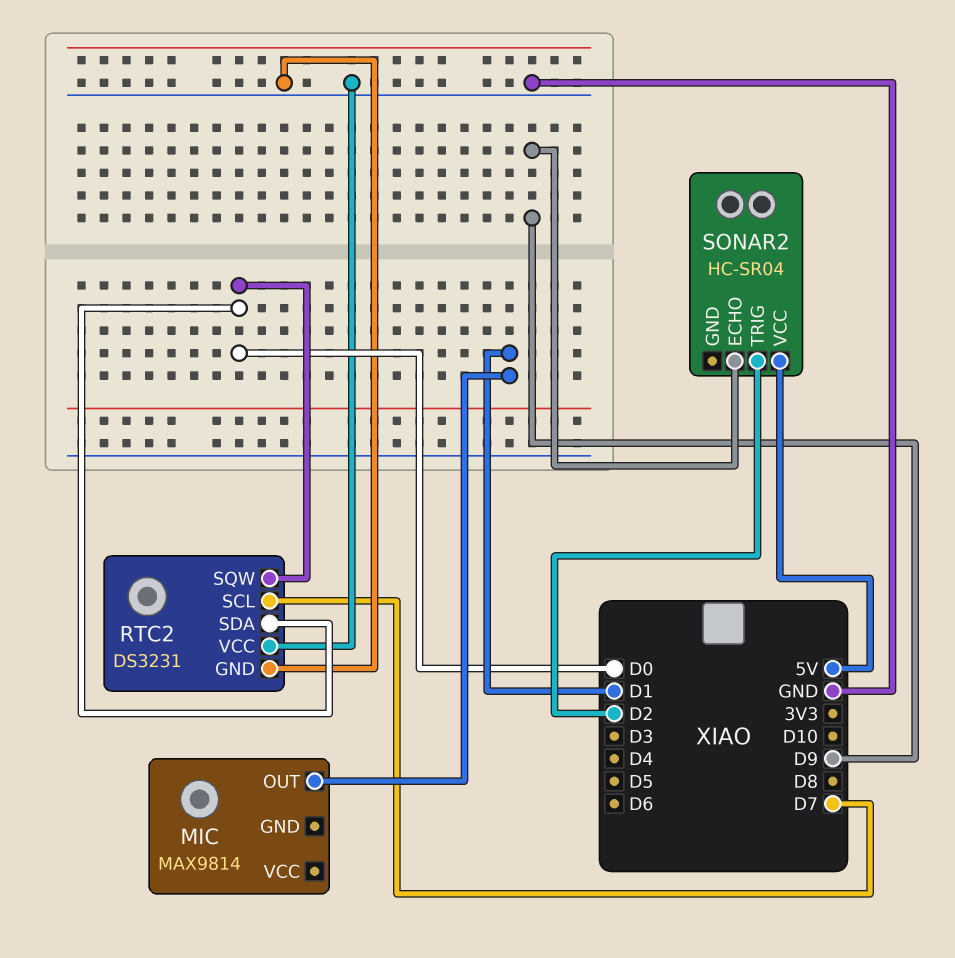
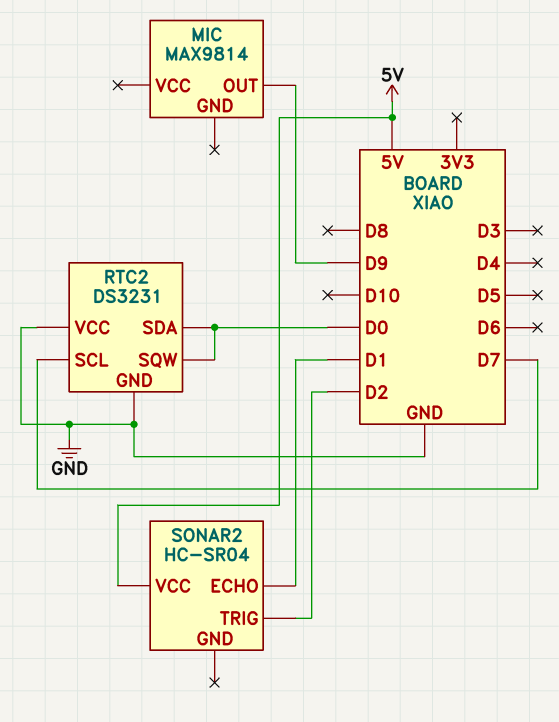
MIC pin OUT: D1 -> D9
SONAR2 pin ECHO: D9 -> D1

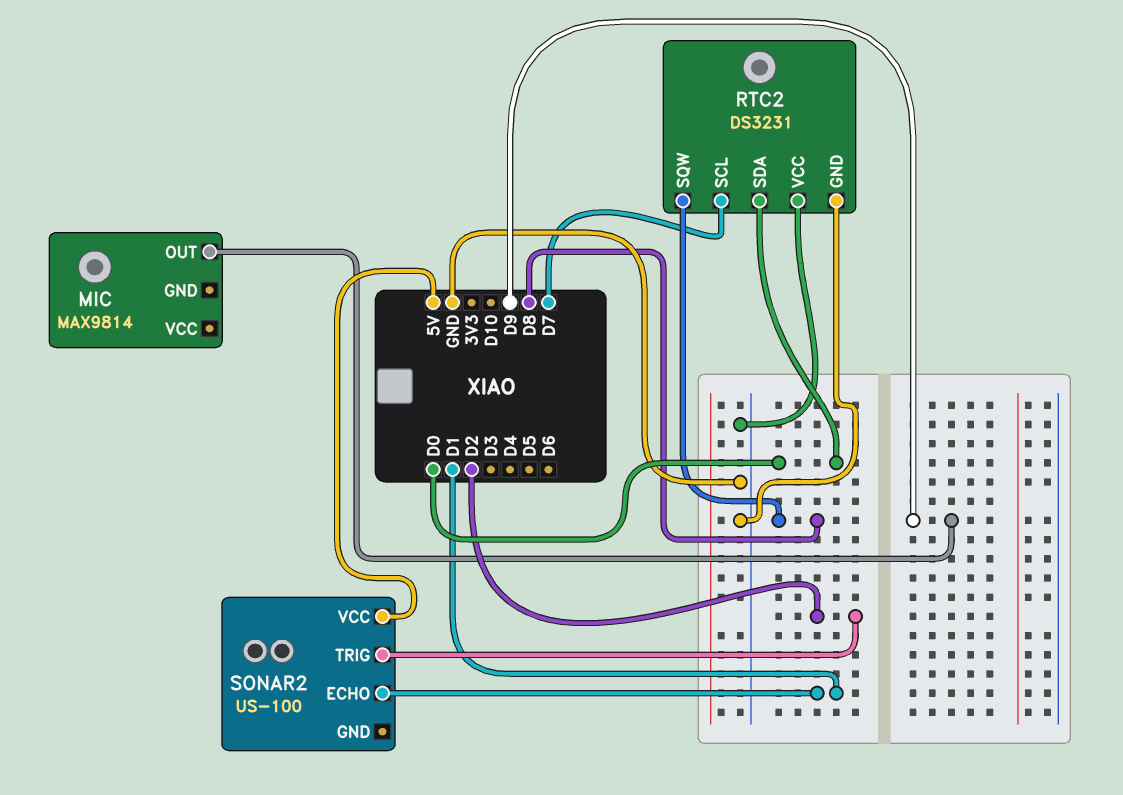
RTC2 pin SQW: D0 -> D8
SONAR2: HC-SR04 -> US-100

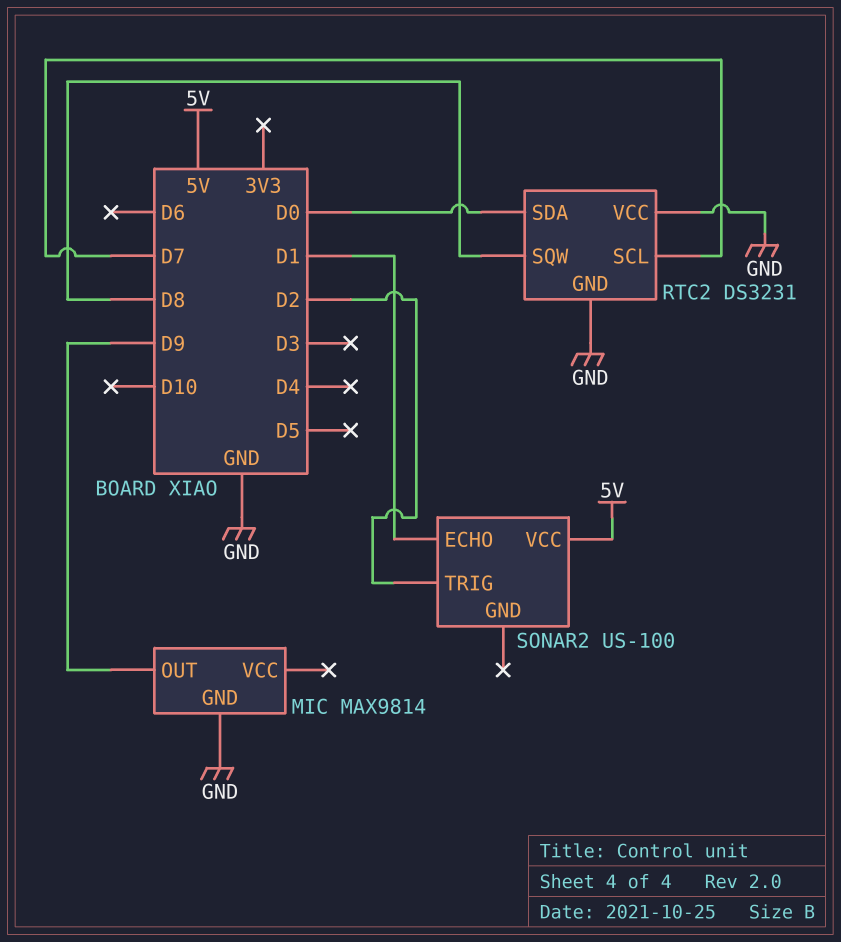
MIC pin GND: none -> GND

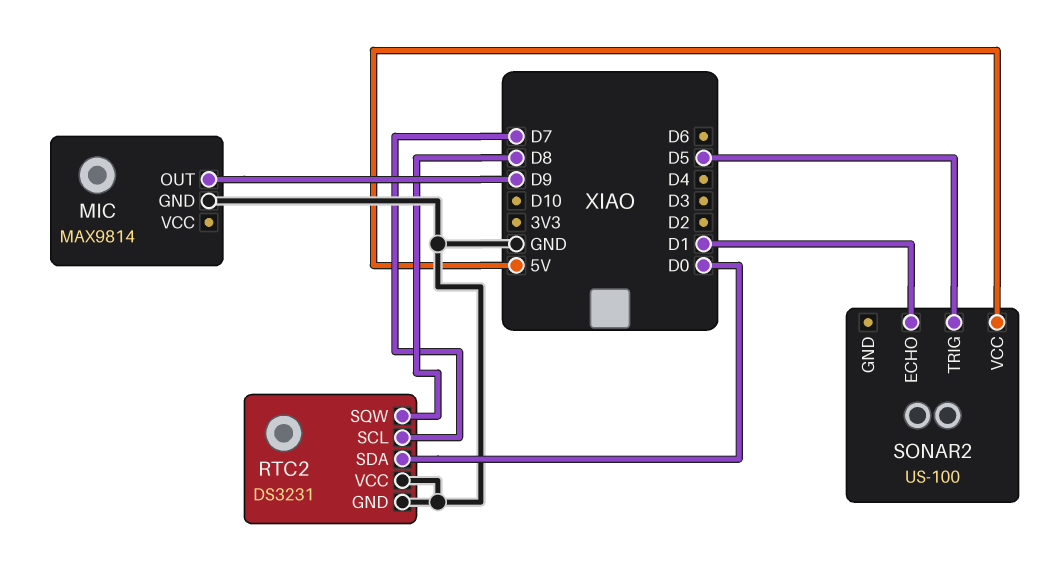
SONAR2 pin TRIG: D2 -> D5

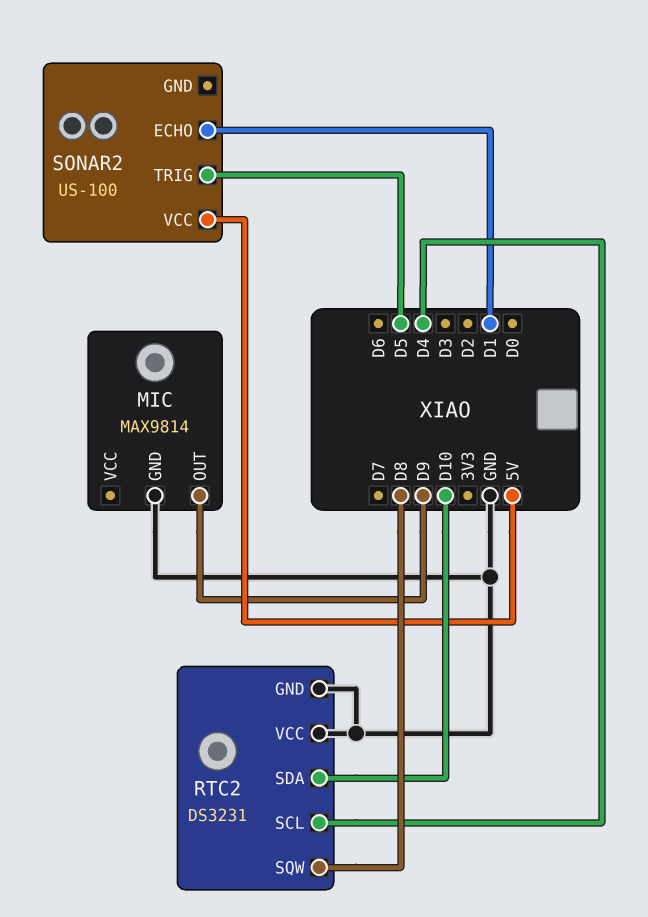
RTC2 pin SCL: D7 -> D4
RTC2 pin SDA: D0 -> D10

